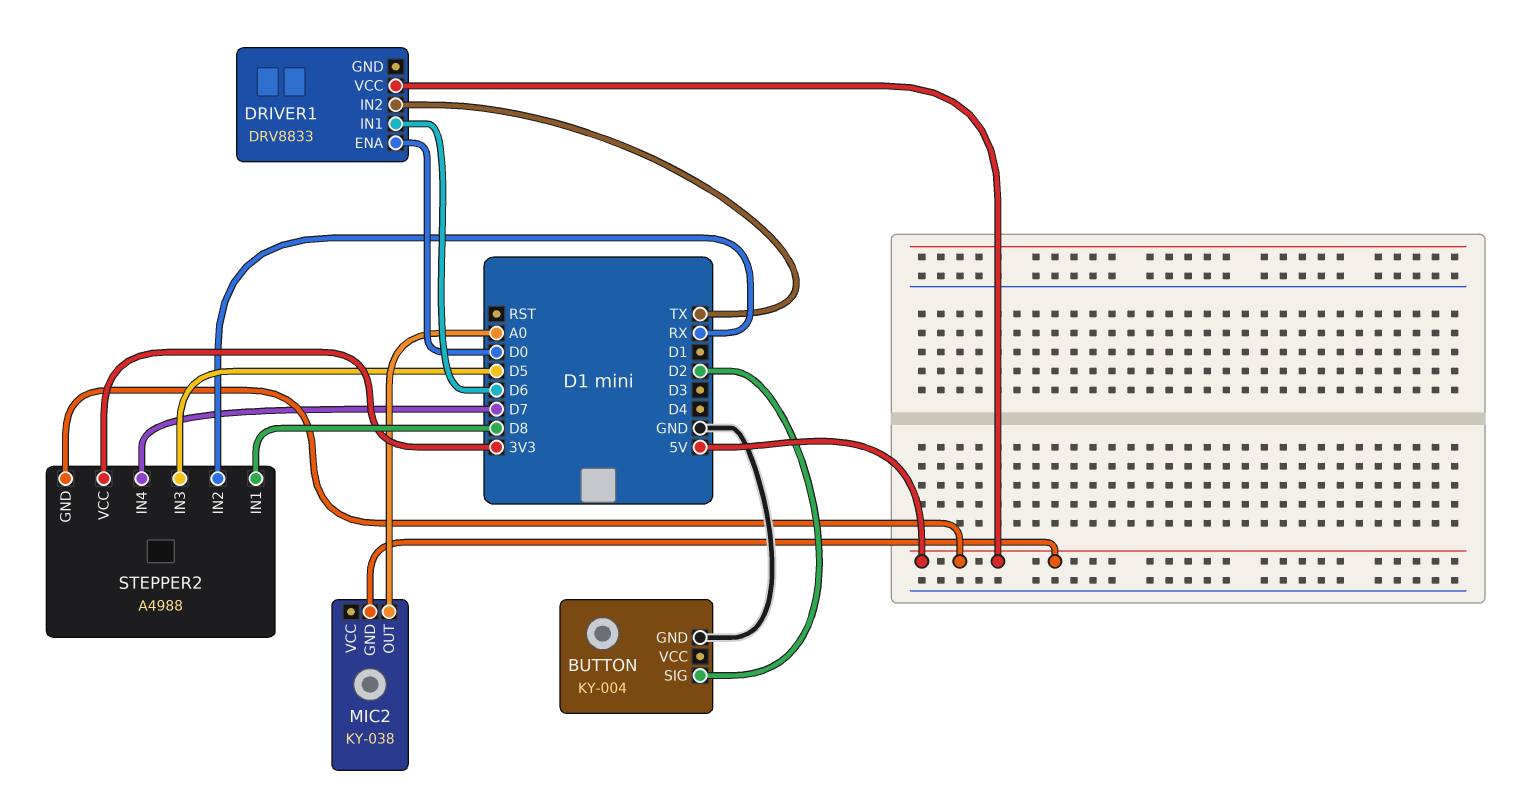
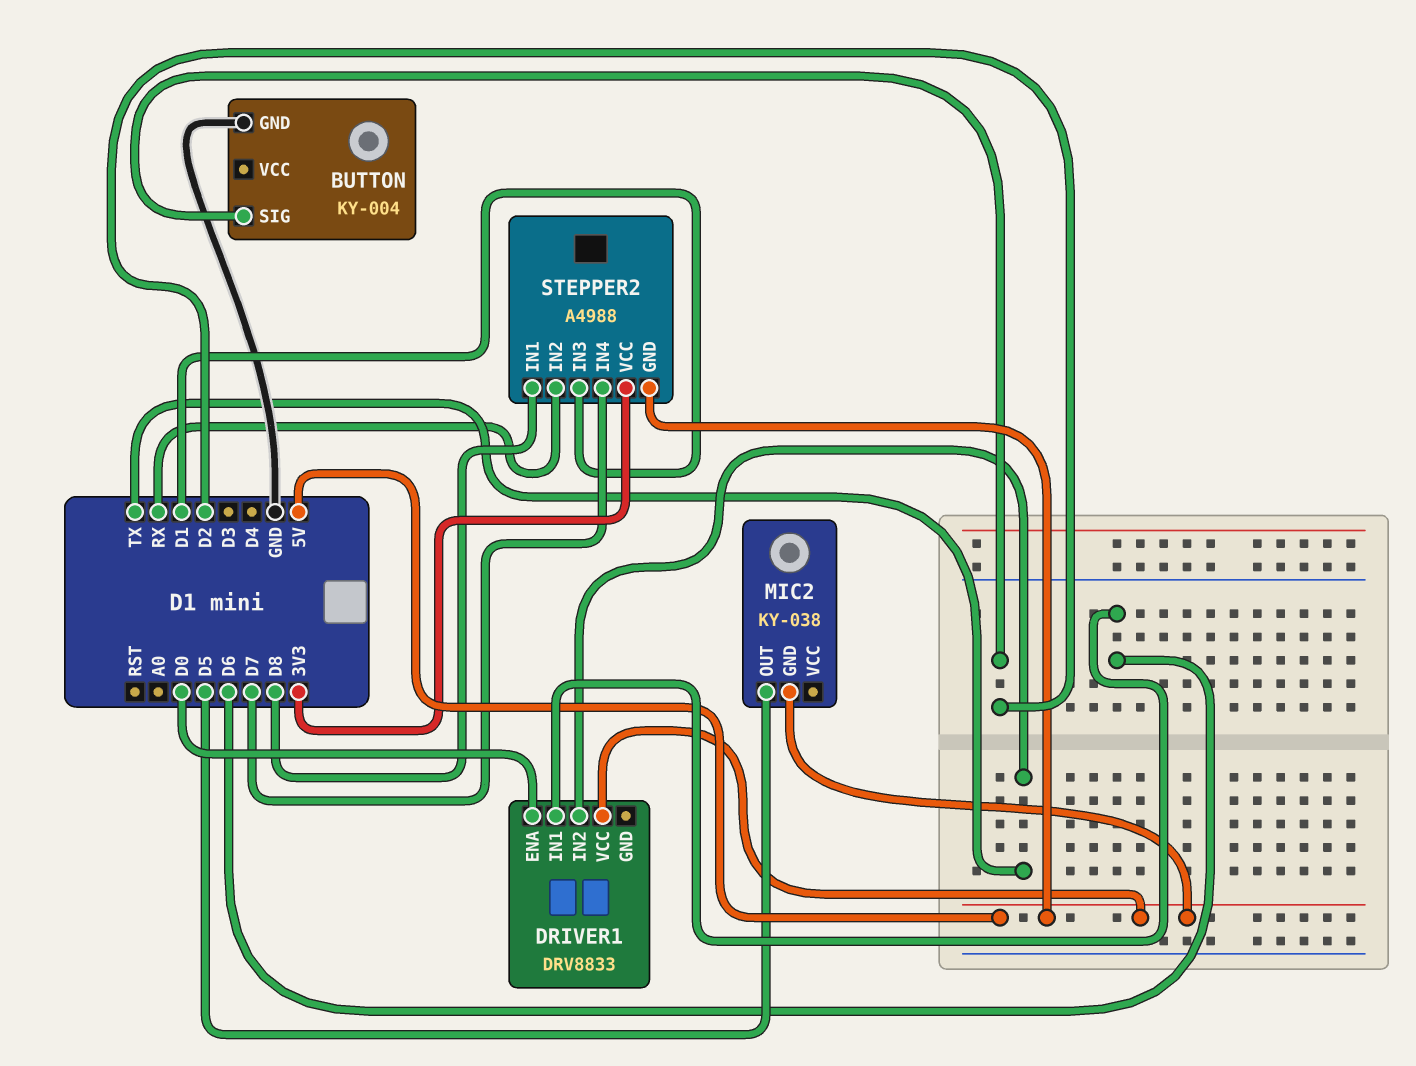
MIC2 pin OUT: A0 -> D5
STEPPER2 pin IN3: D5 -> D1

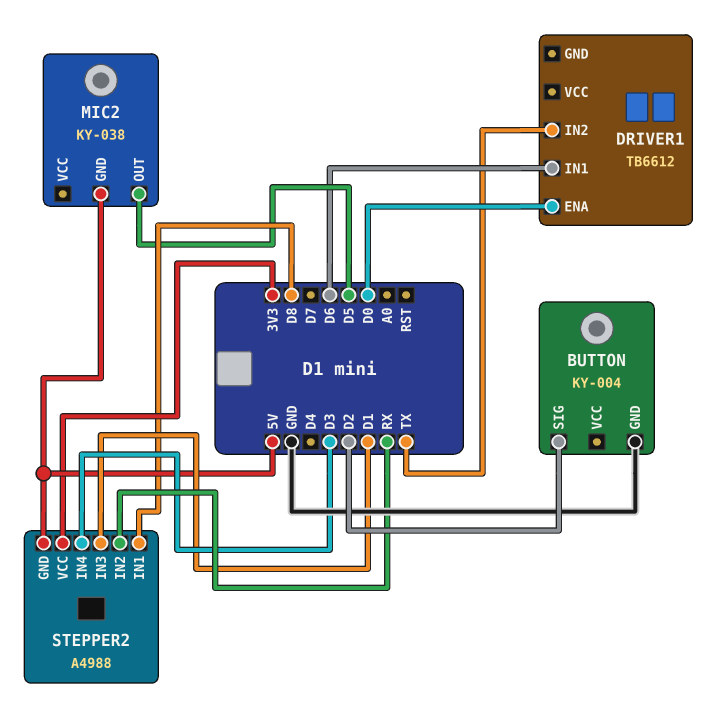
DRIVER1: DRV8833 -> TB6612
DRIVER1 pin VCC: 5V -> none
STEPPER2 pin IN4: D7 -> D3

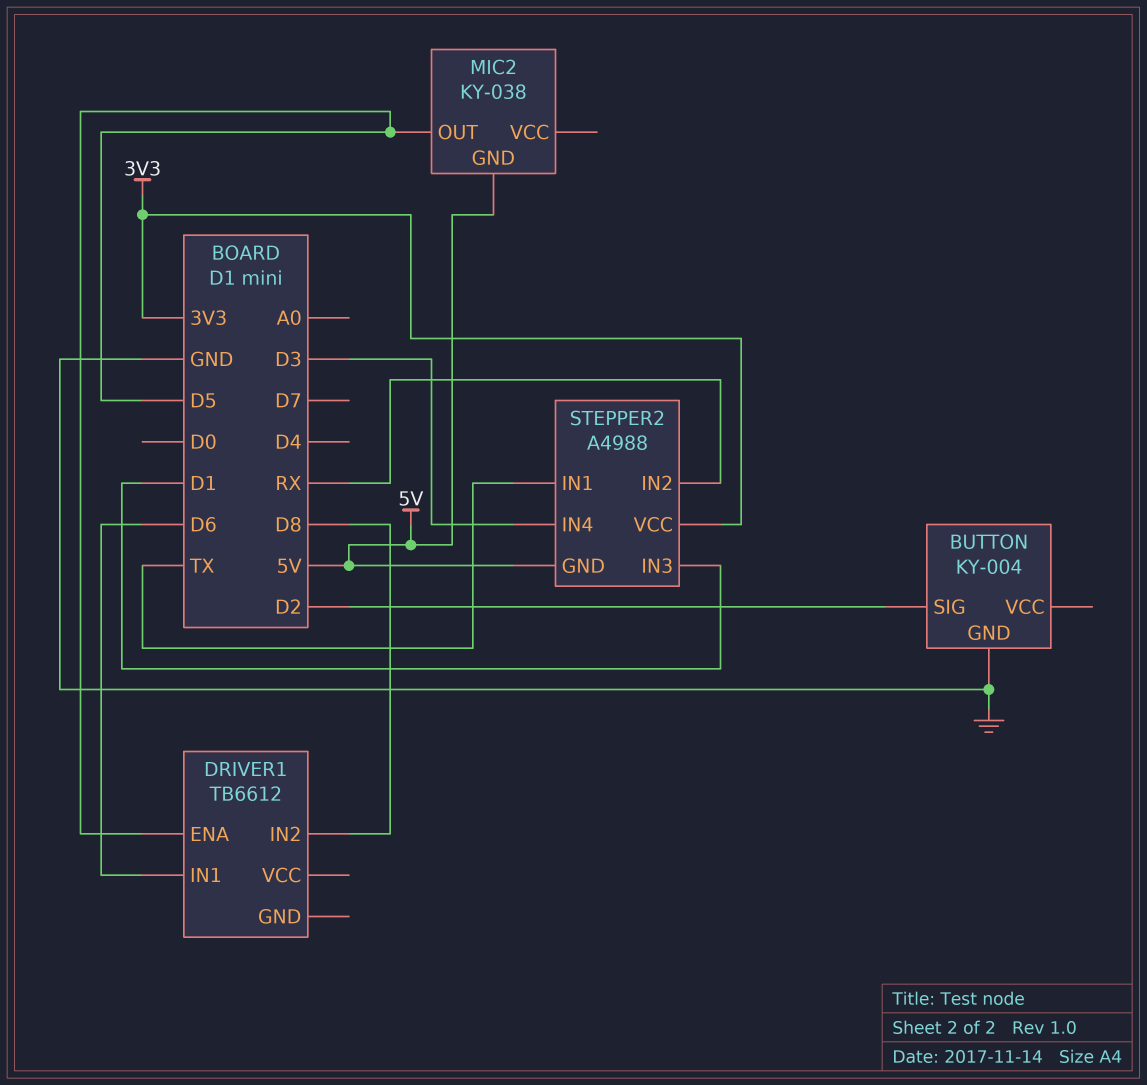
DRIVER1 pin ENA: D0 -> D5
DRIVER1 pin IN2: TX -> D8
STEPPER2 pin IN1: D8 -> TX

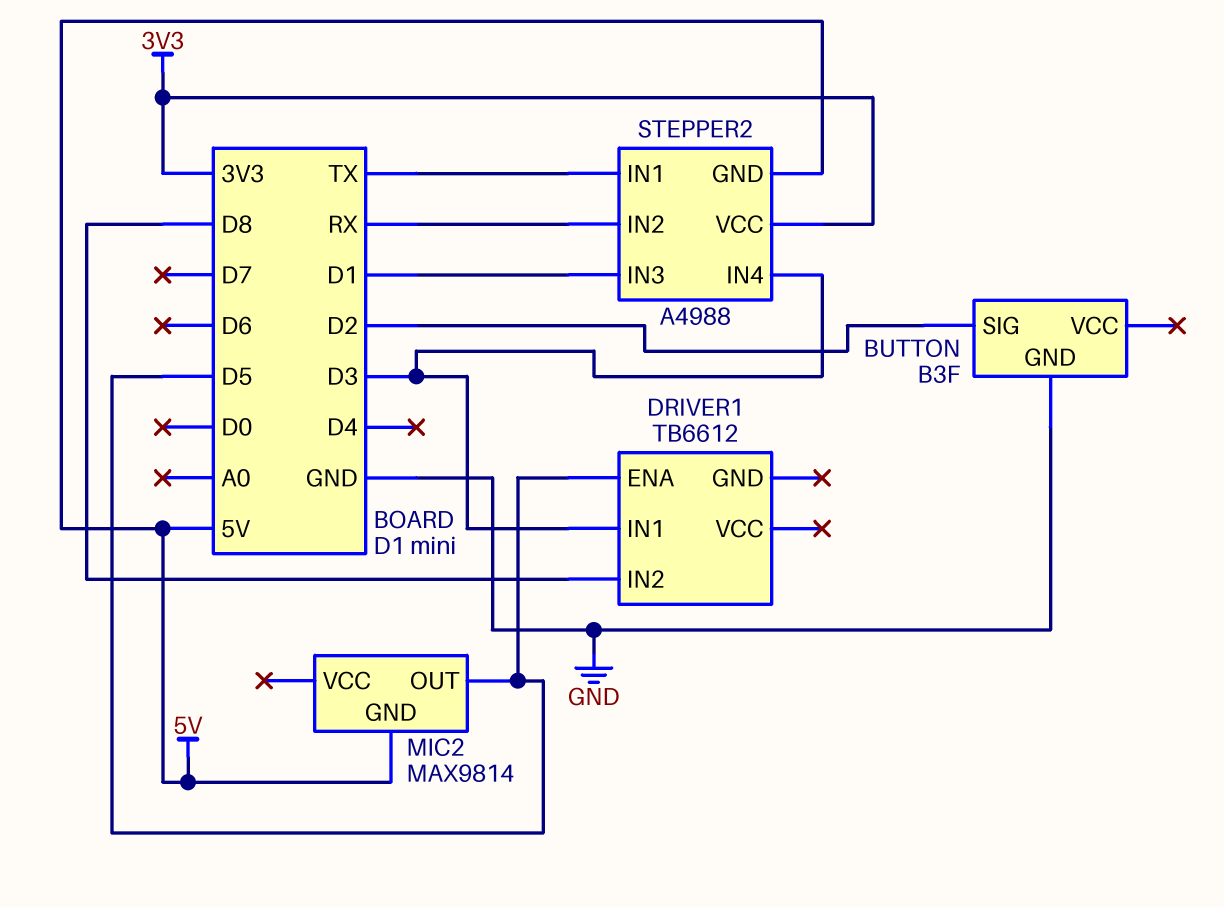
BUTTON: KY-004 -> B3F
DRIVER1 pin IN1: D6 -> D3
MIC2: KY-038 -> MAX9814

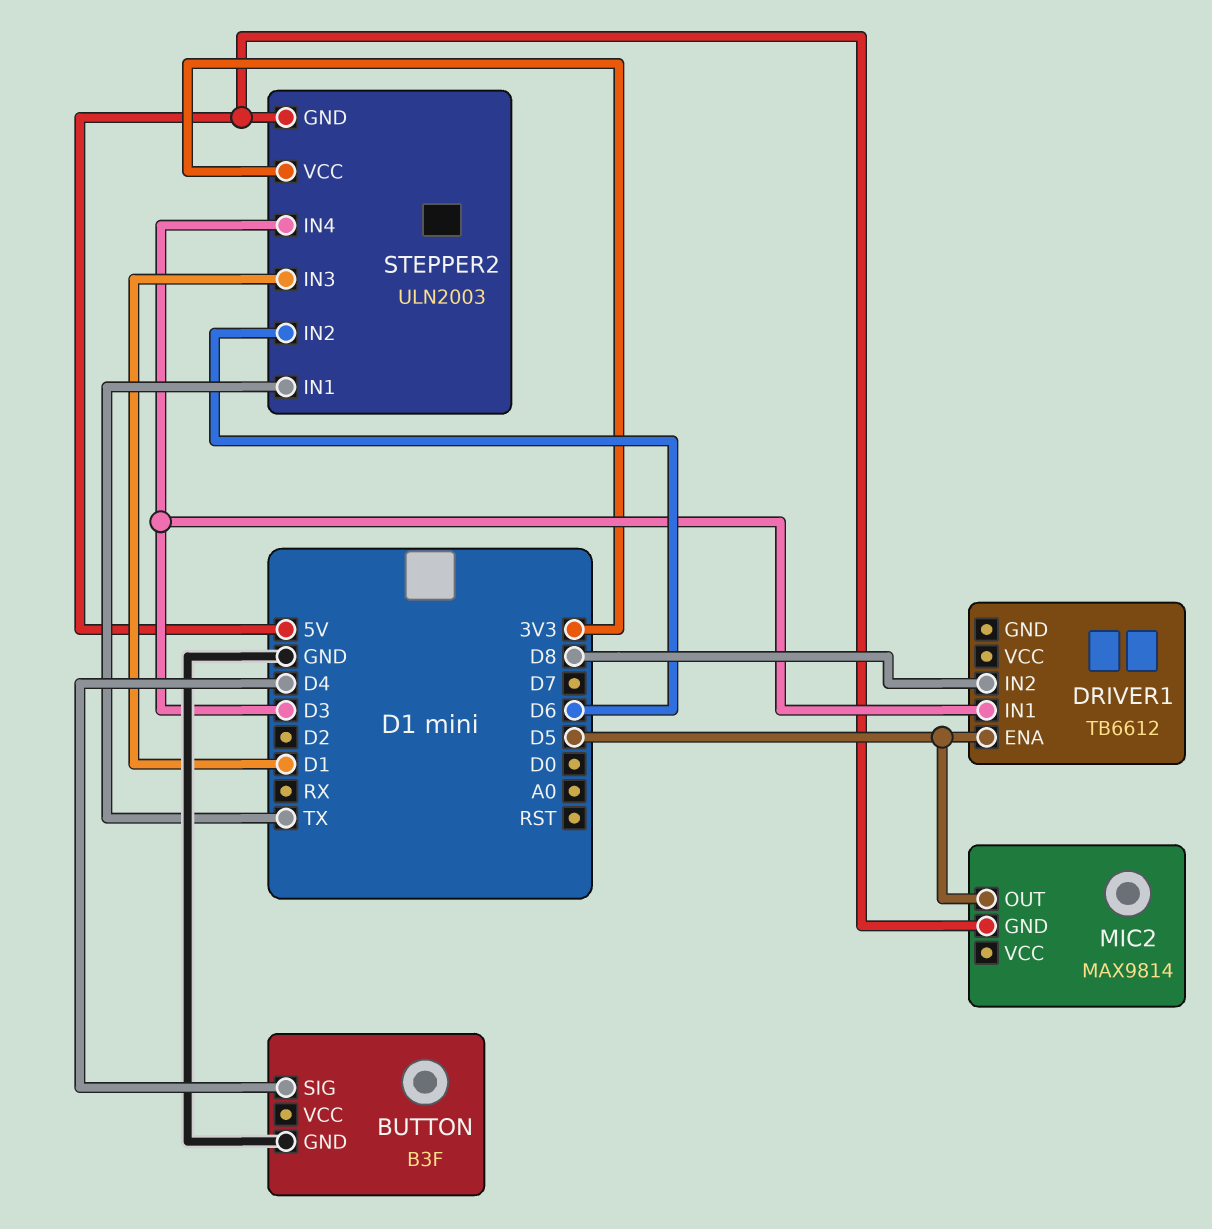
BUTTON pin SIG: D2 -> D4
STEPPER2: A4988 -> ULN2003
STEPPER2 pin IN2: RX -> D6

